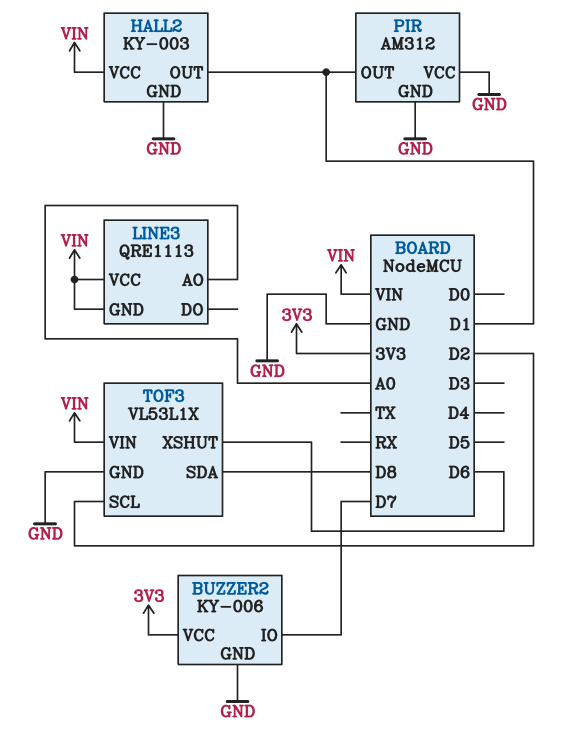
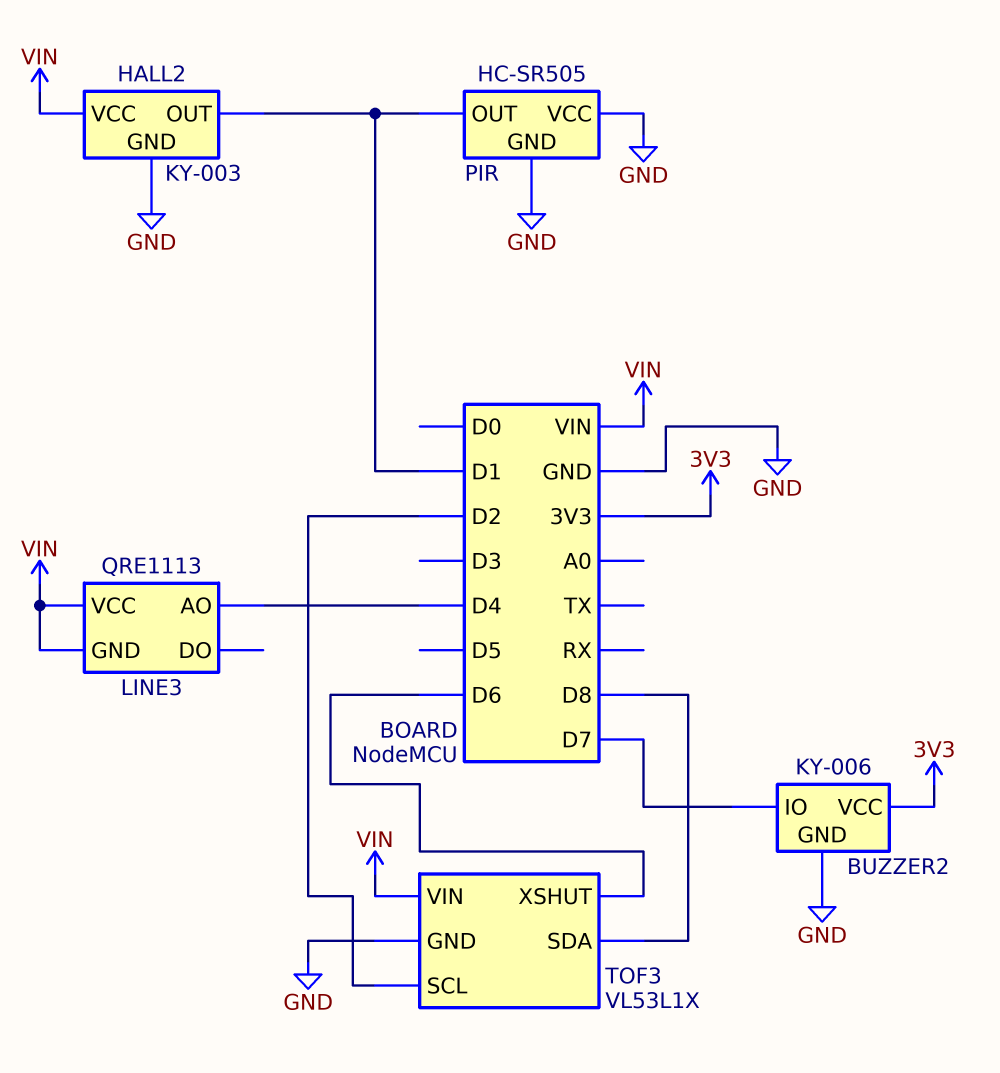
LINE3 pin AO: A0 -> D4
PIR: AM312 -> HC-SR505

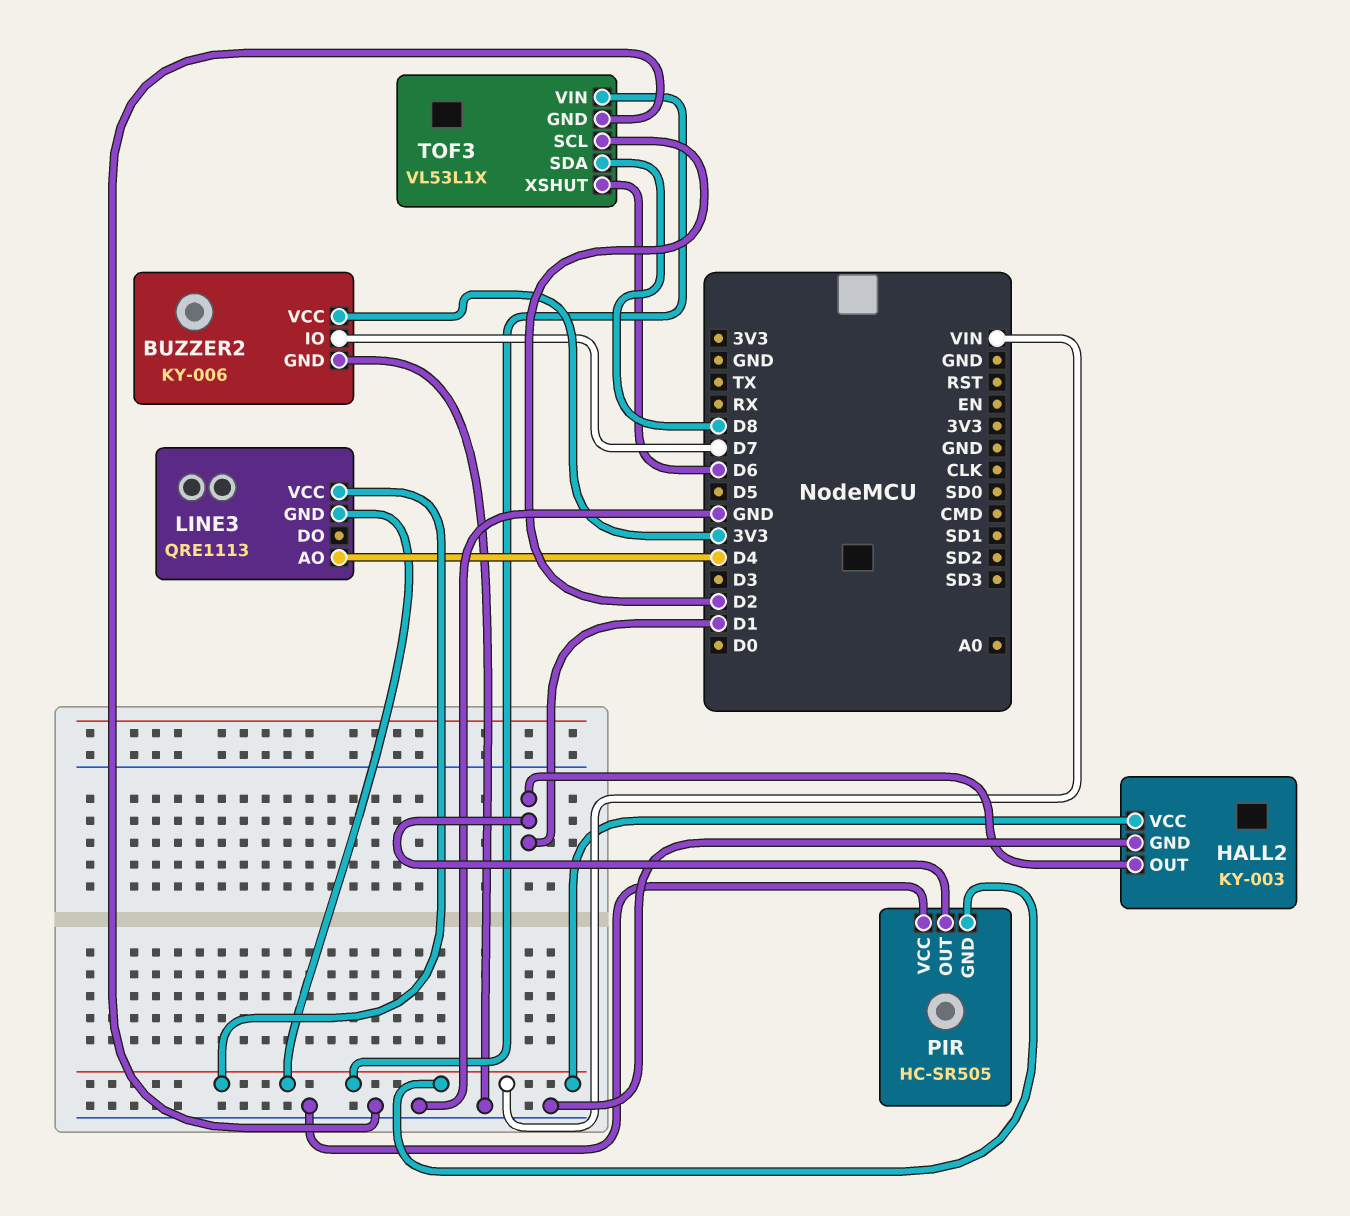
PIR pin GND: GND -> VIN

